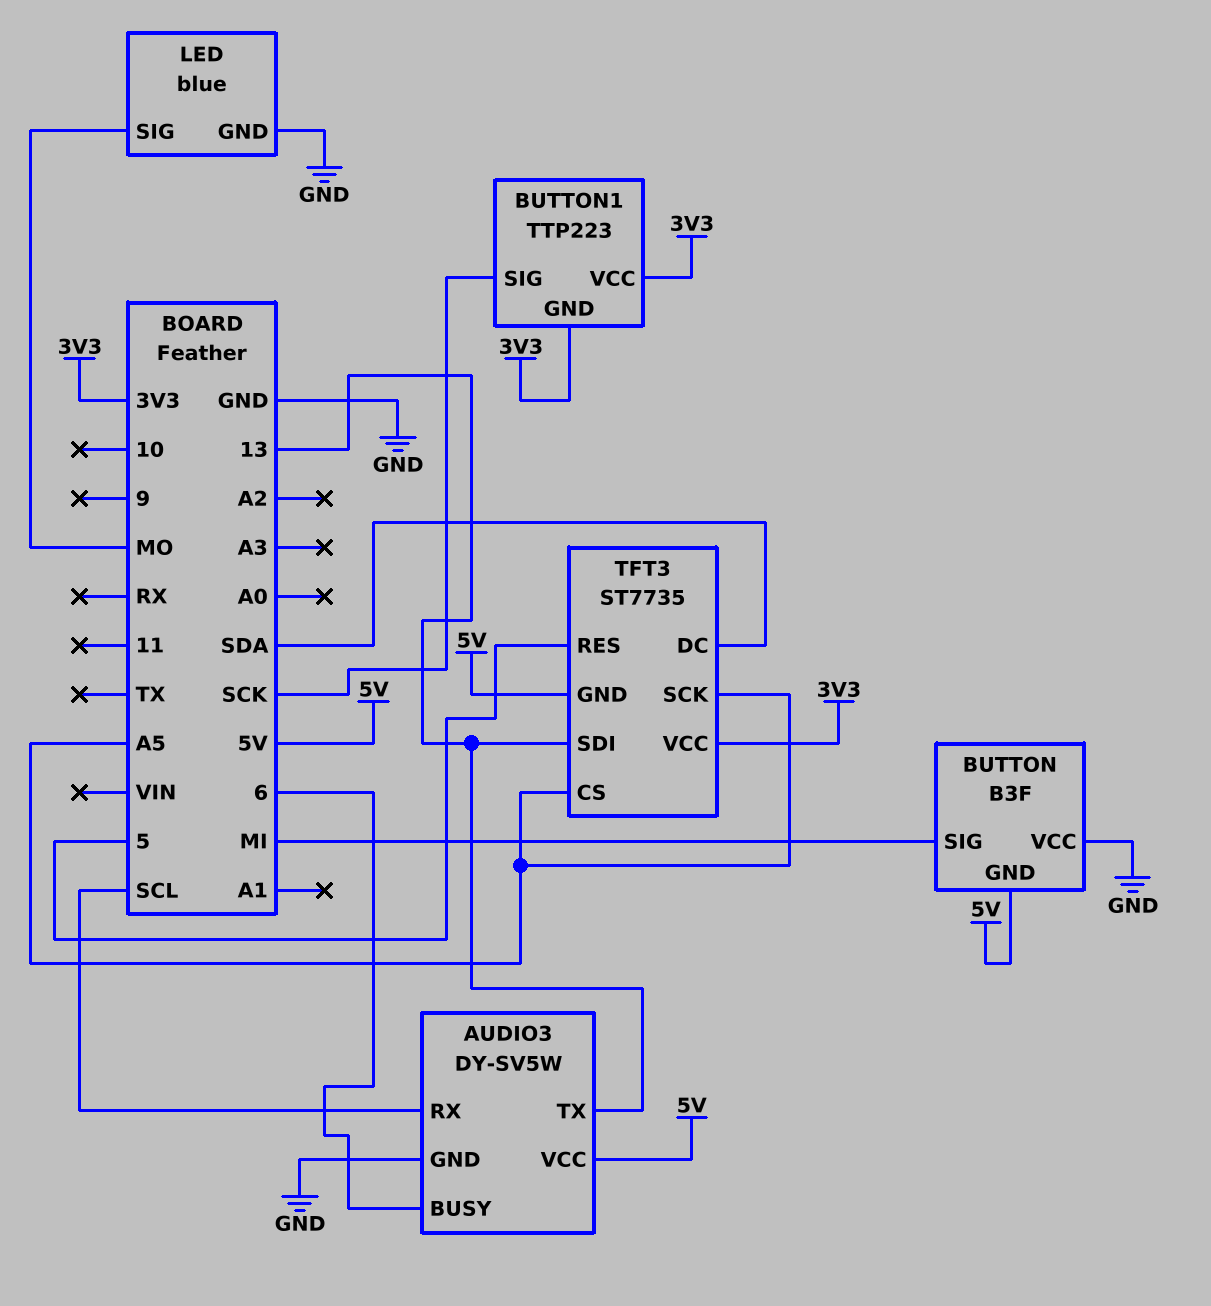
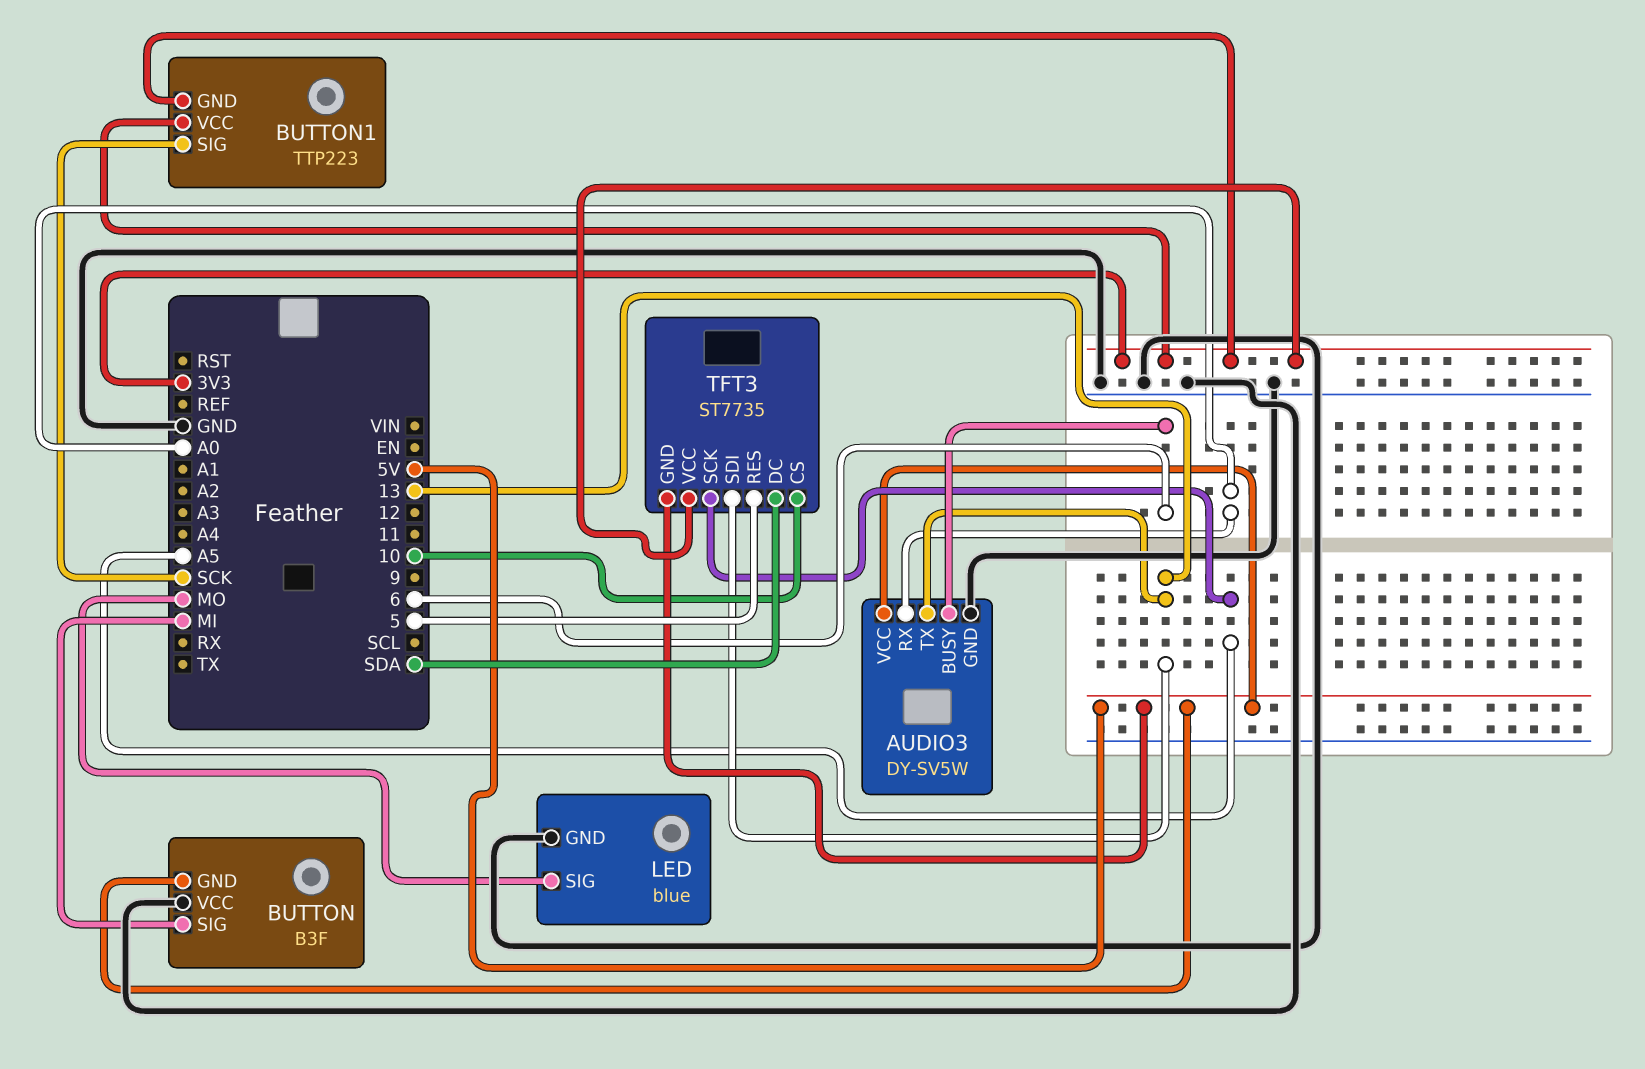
AUDIO3 pin RX: SCL -> A0
TFT3 pin CS: A5 -> 10

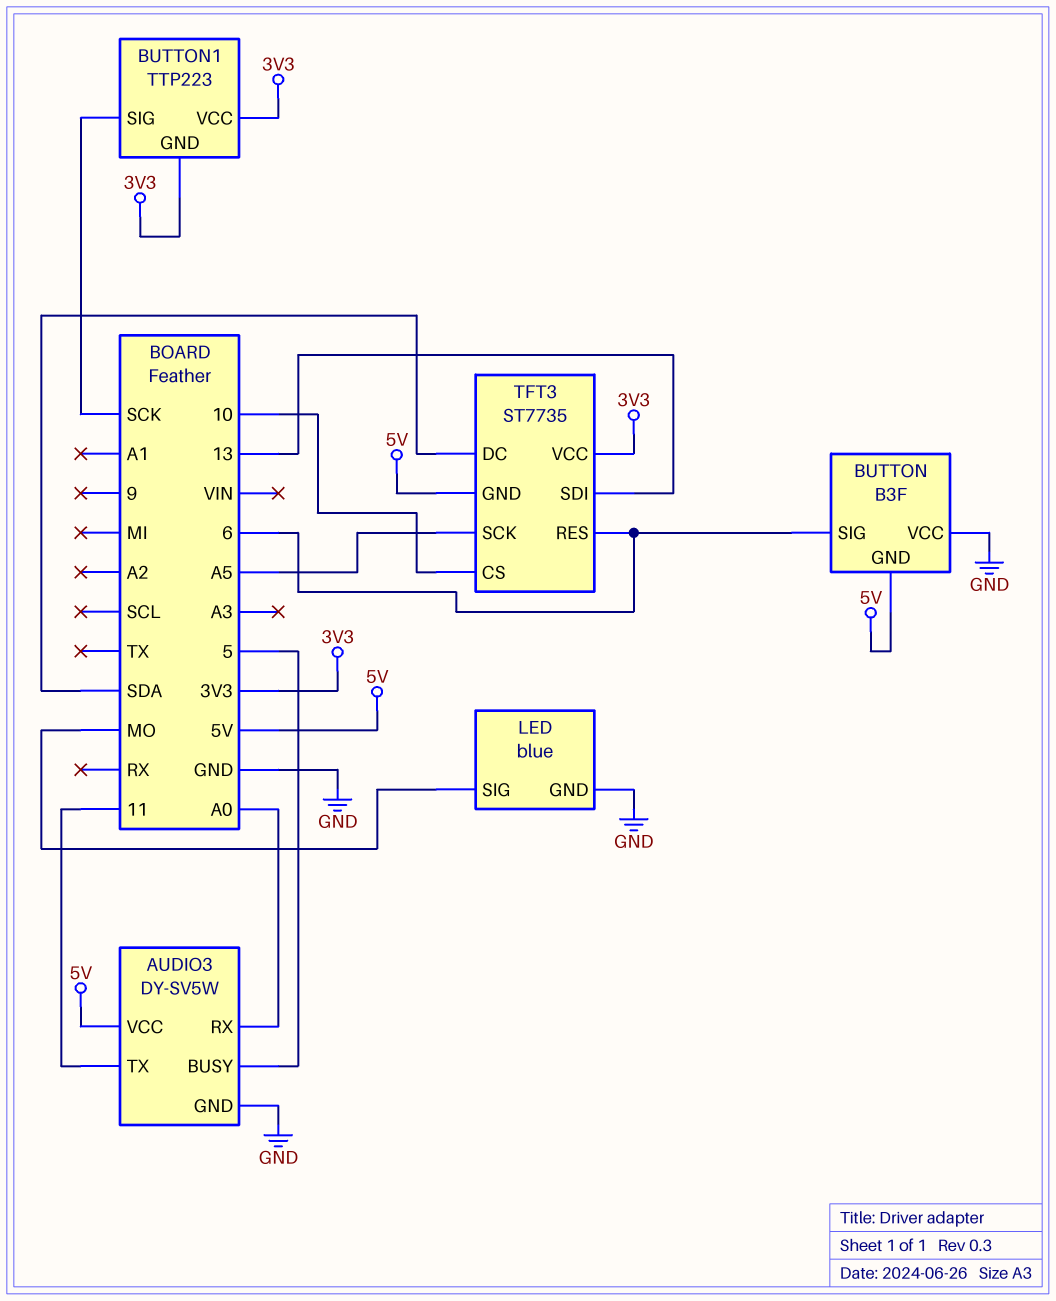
AUDIO3 pin BUSY: 6 -> 5
AUDIO3 pin TX: 13 -> 11
BUTTON pin SIG: MI -> 6
TFT3 pin RES: 5 -> 6

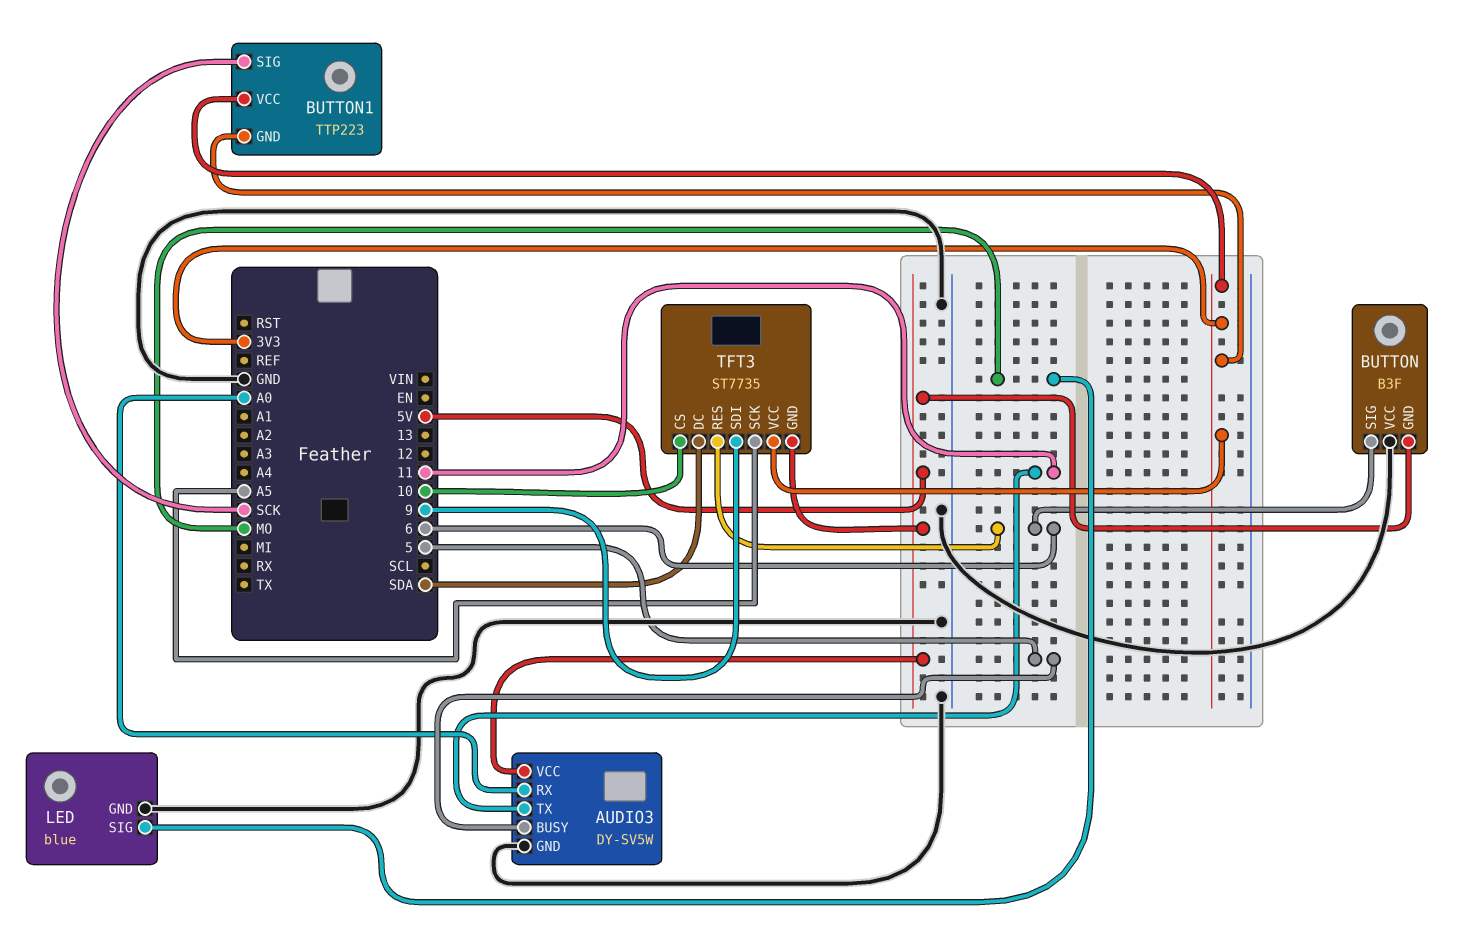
TFT3 pin SDI: 13 -> 9

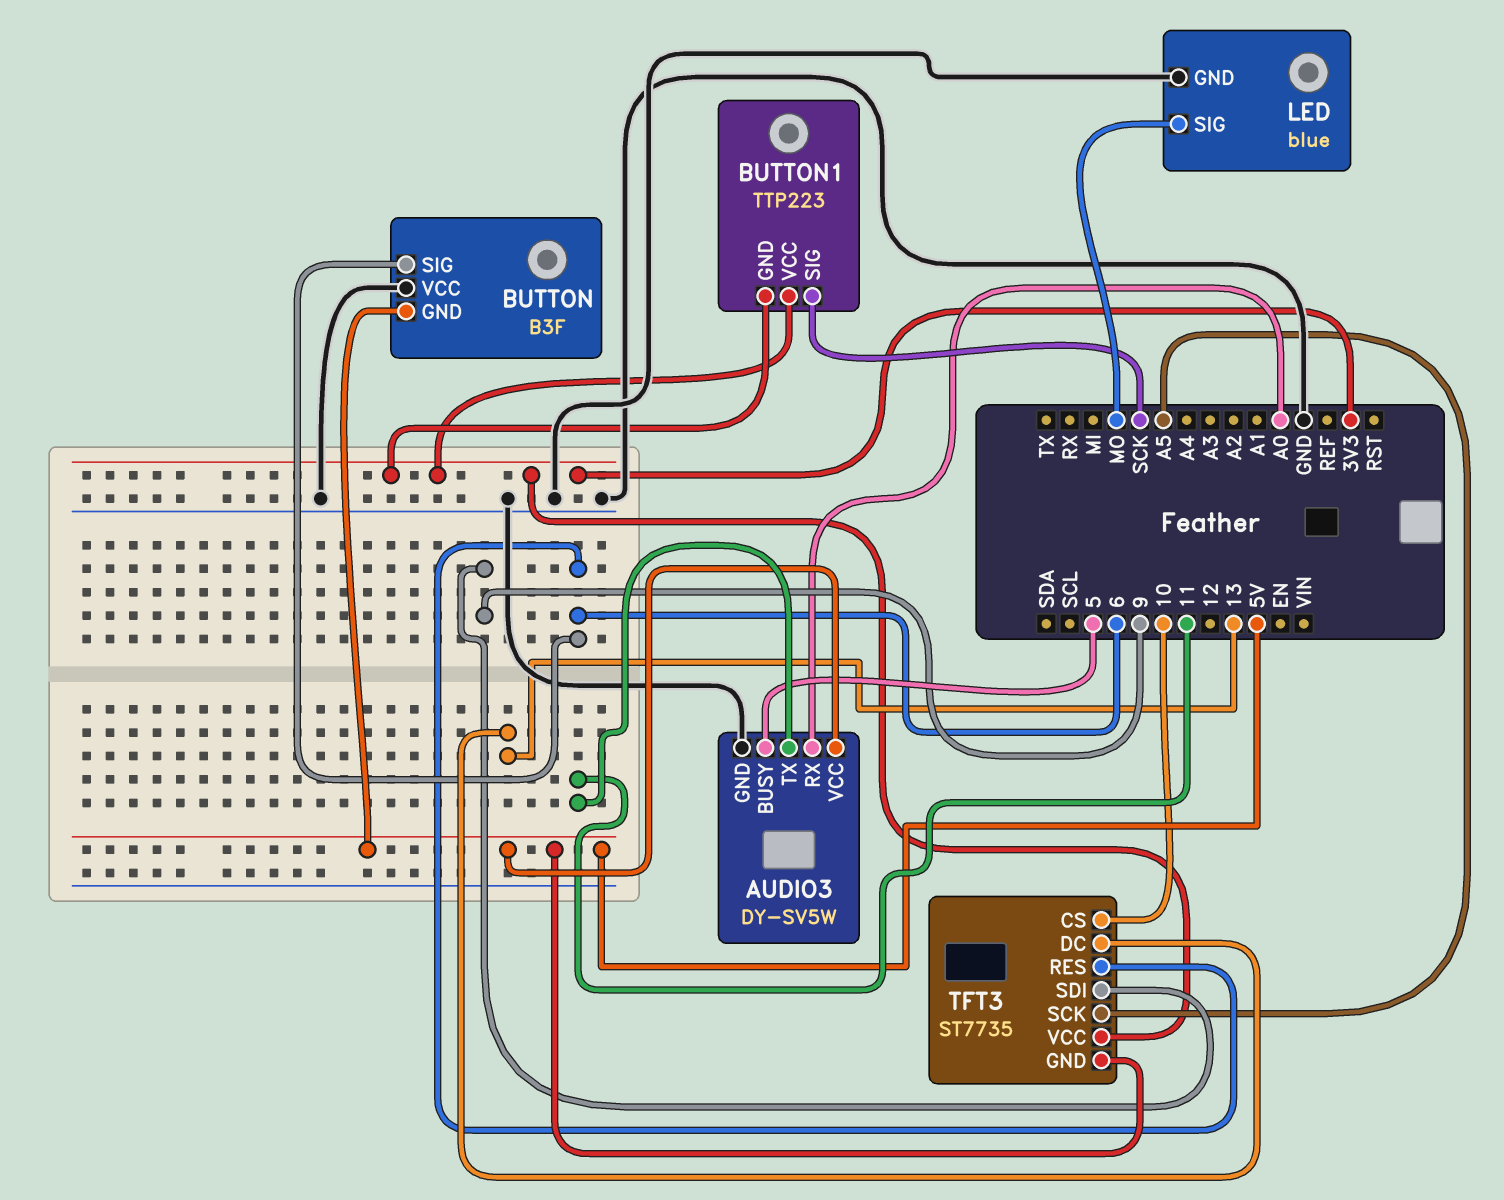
TFT3 pin DC: SDA -> 13

